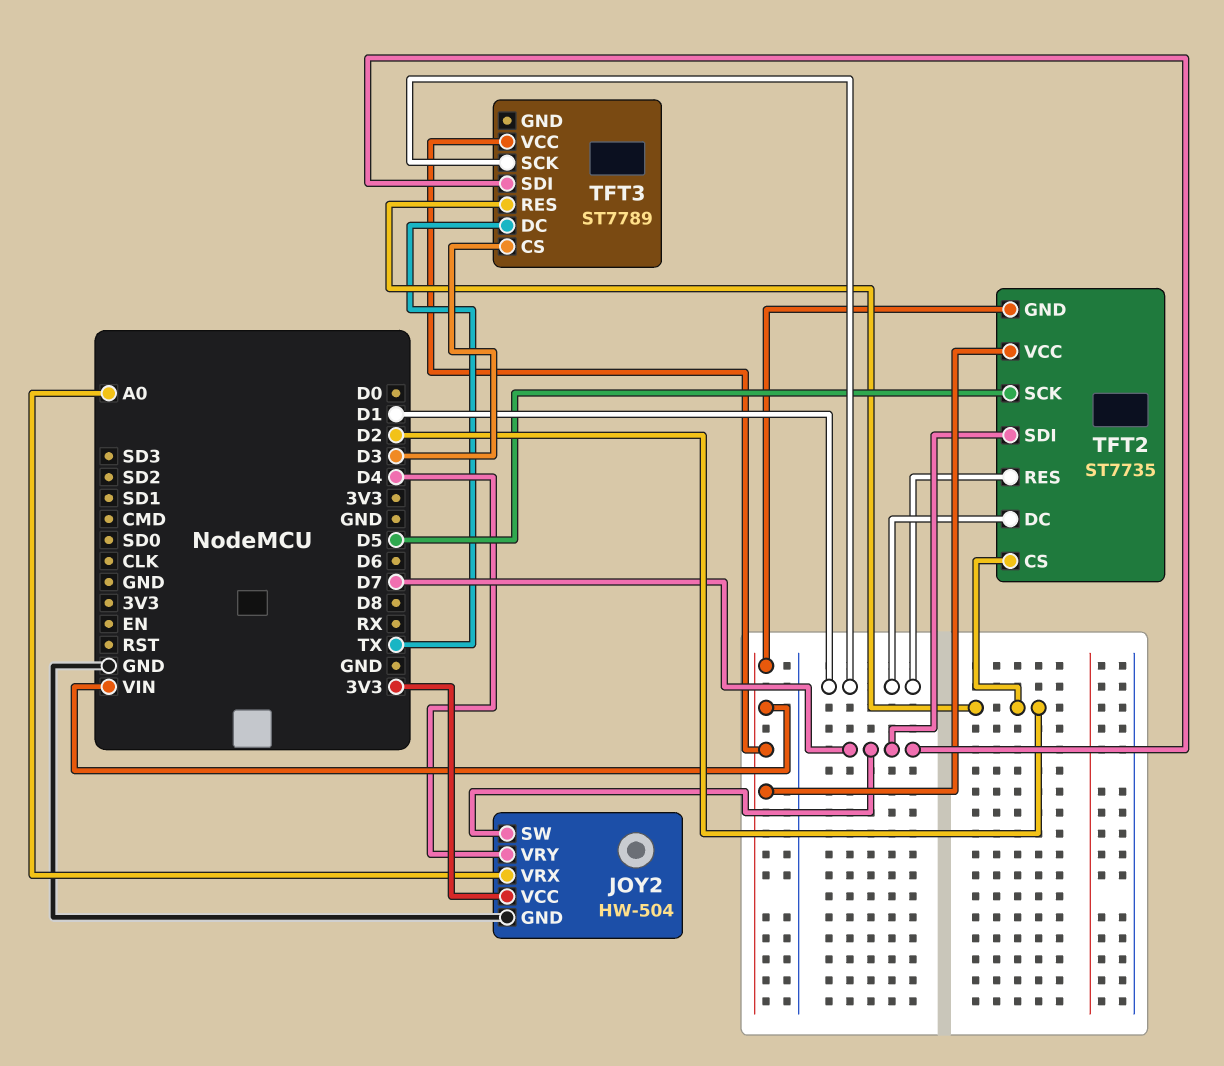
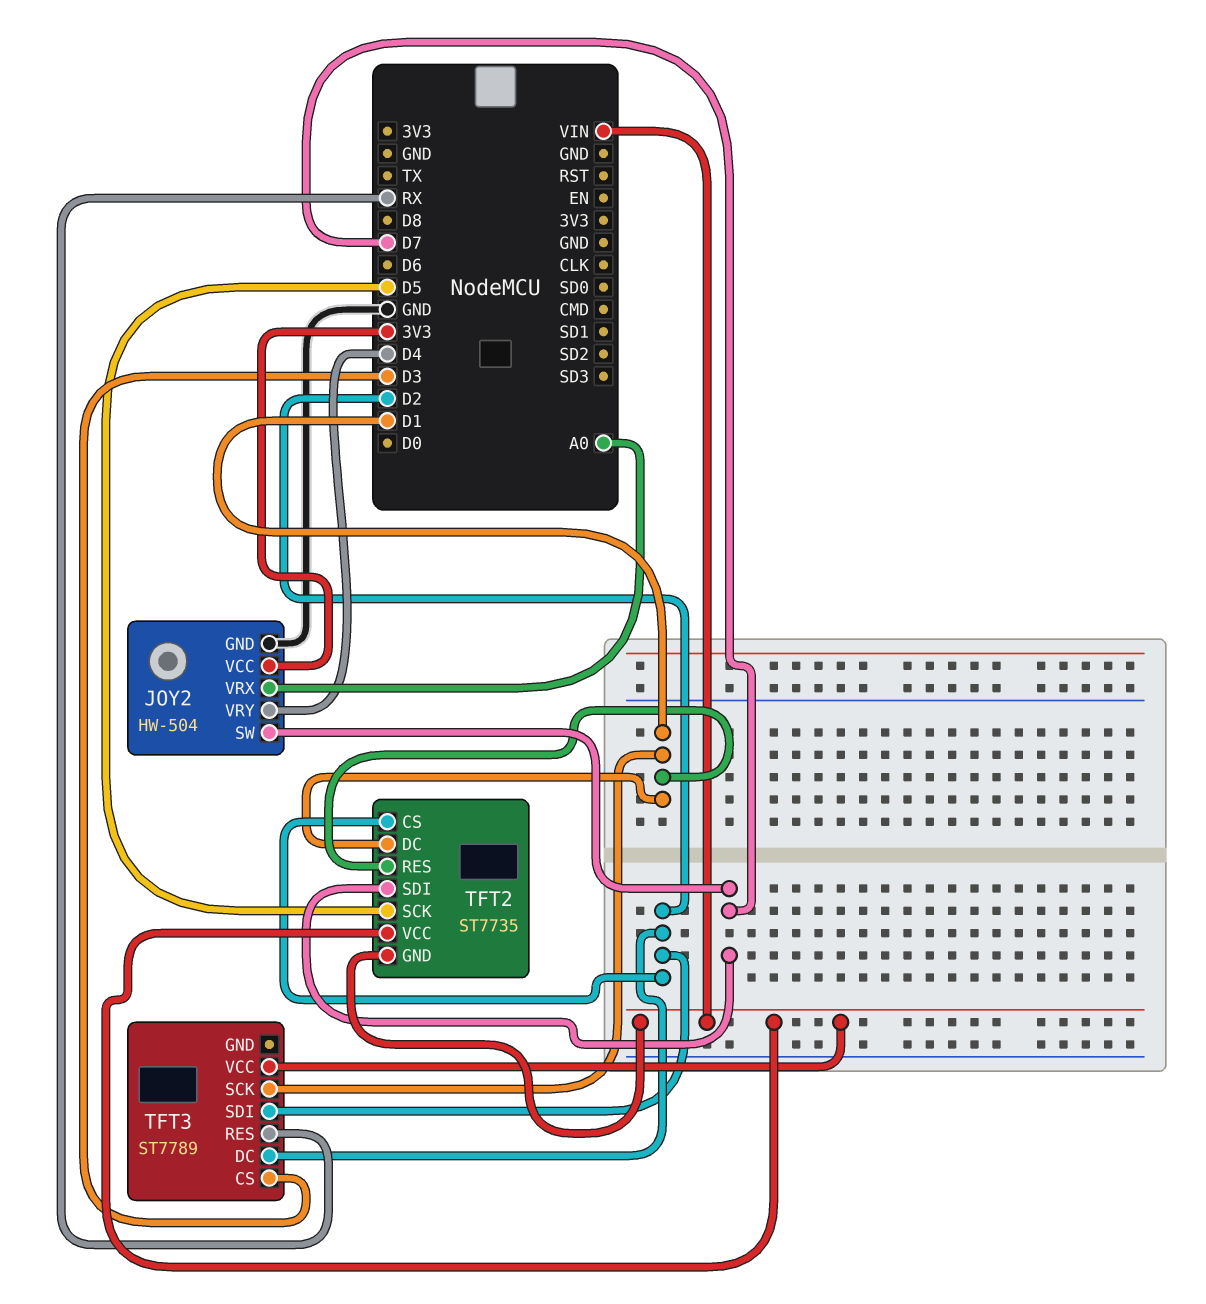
TFT3 pin DC: TX -> D2
TFT3 pin RES: D2 -> RX
TFT3 pin SDI: D7 -> D2

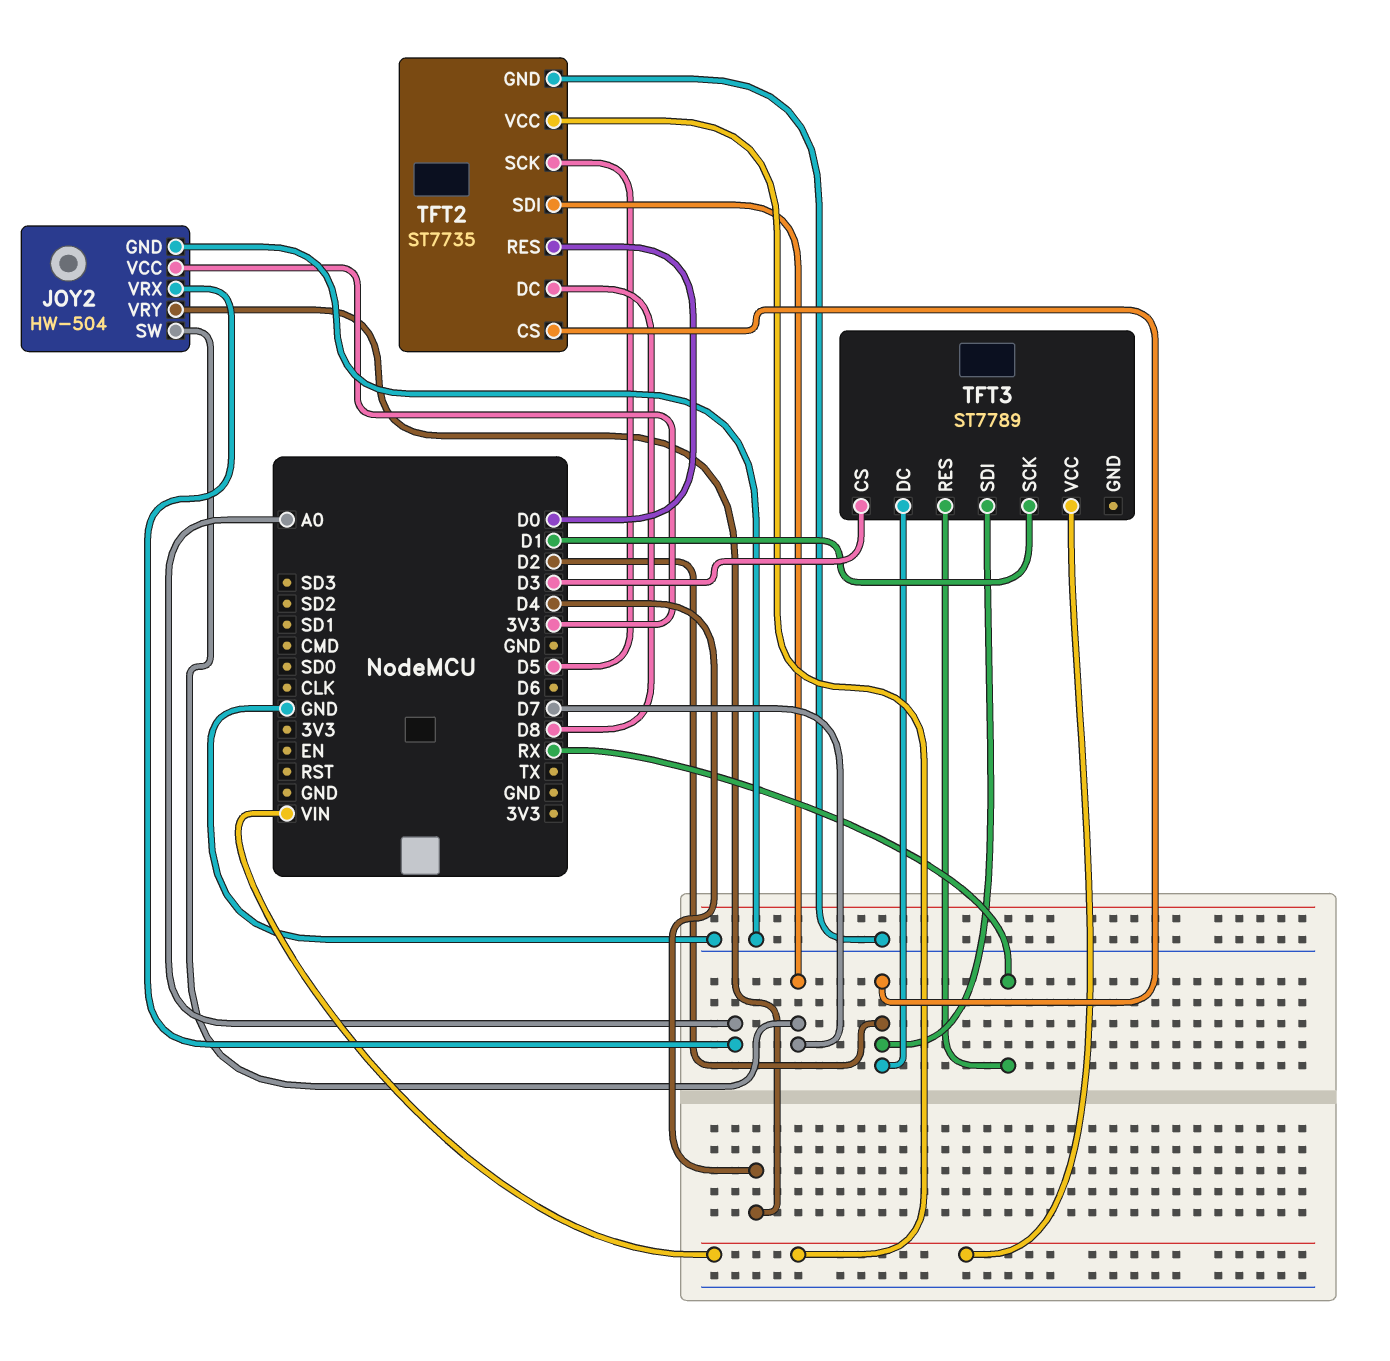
TFT2 pin DC: D1 -> D8
TFT2 pin GND: VIN -> GND
TFT2 pin RES: D1 -> D0

